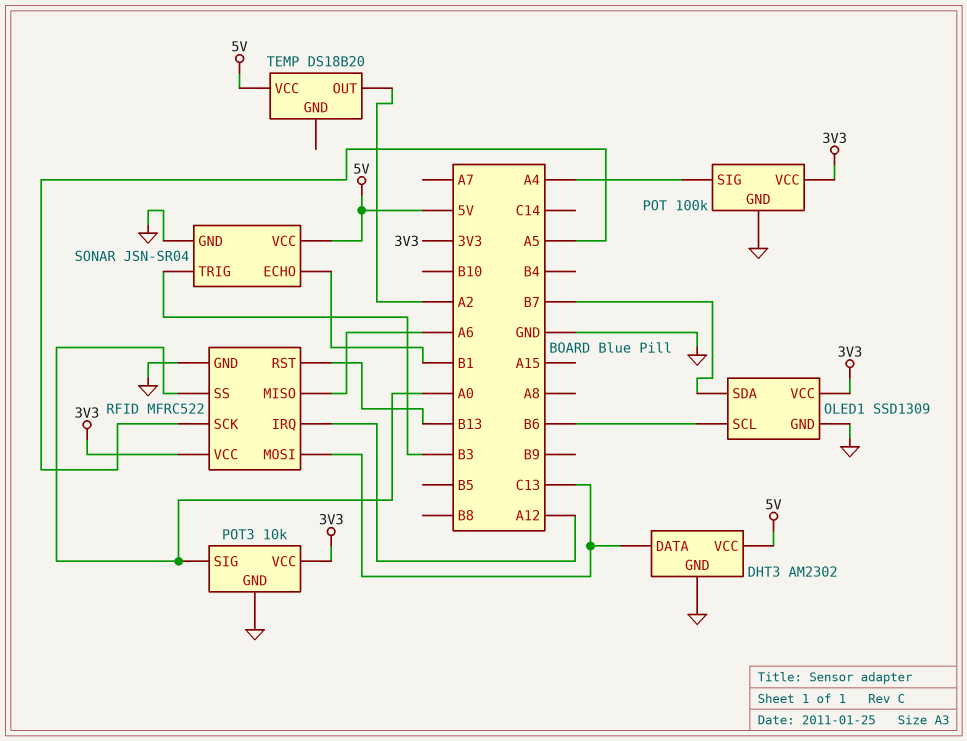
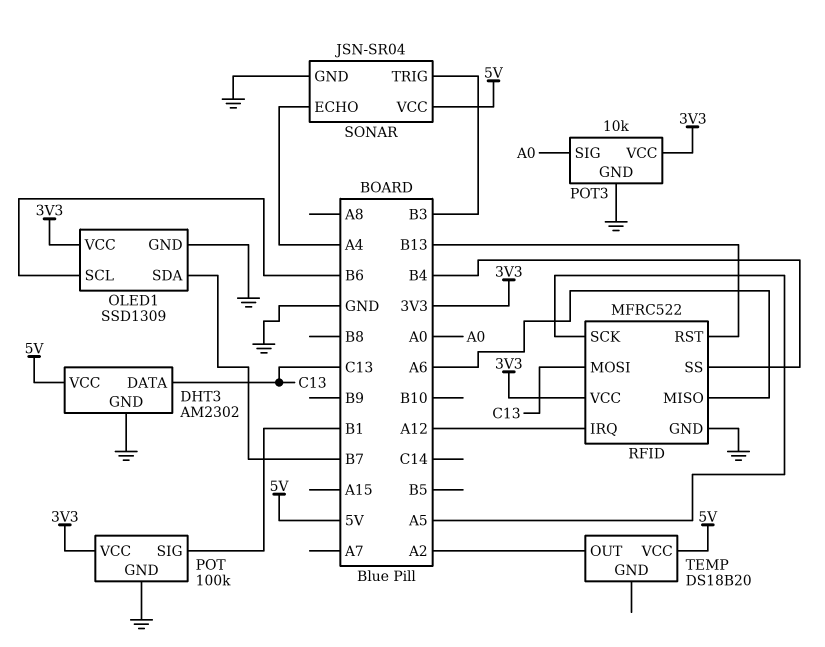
POT pin SIG: A4 -> B1
RFID pin SS: A0 -> B4
SONAR pin ECHO: B1 -> A4

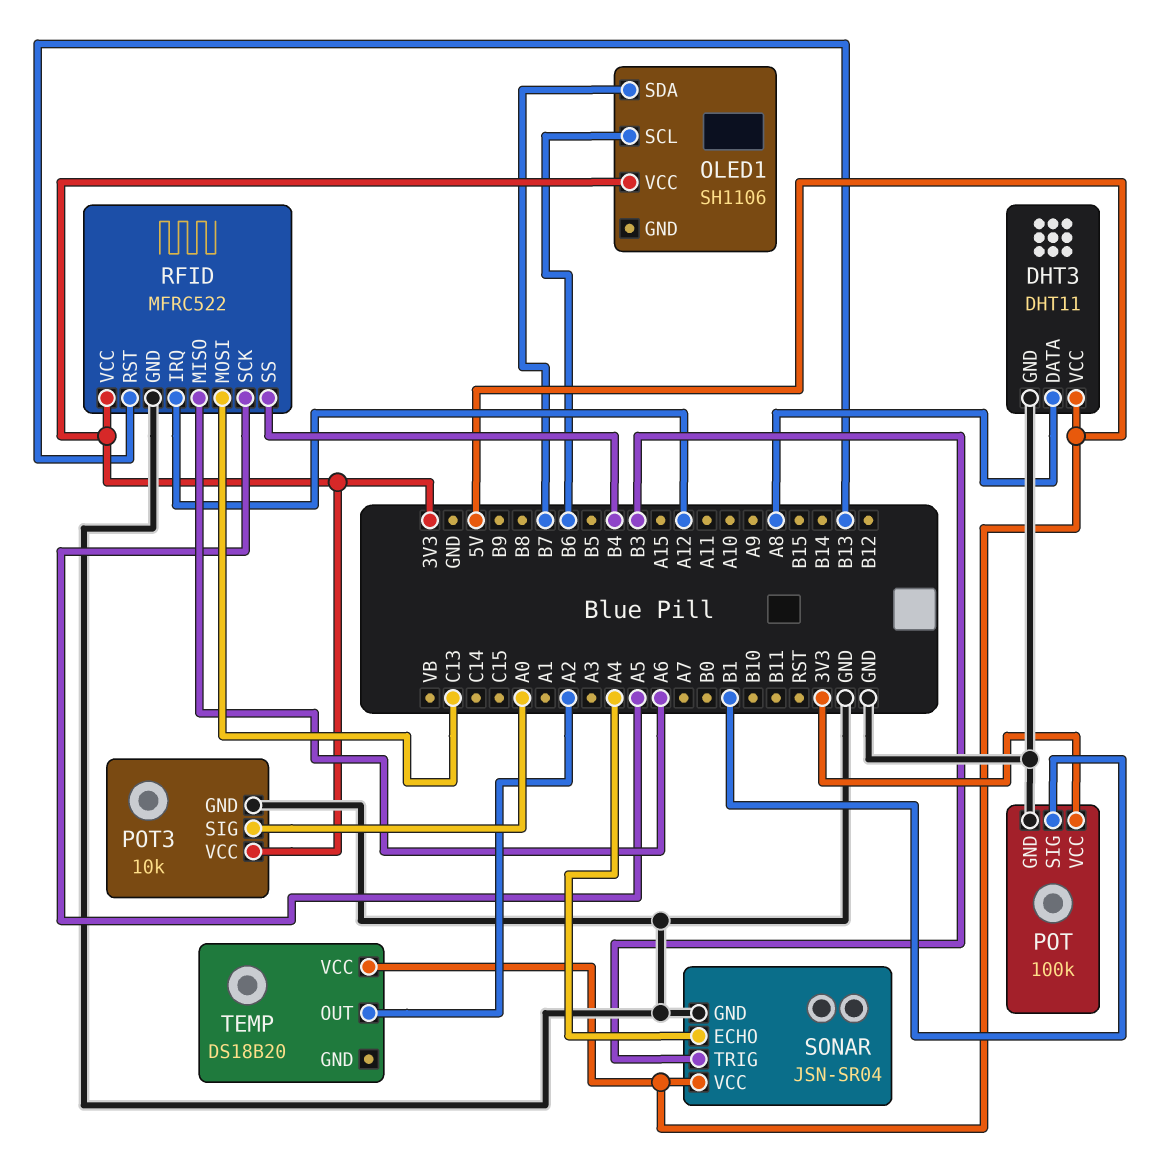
DHT3: AM2302 -> DHT11
DHT3 pin DATA: C13 -> A8
OLED1: SSD1309 -> SH1106
OLED1 pin GND: GND -> none

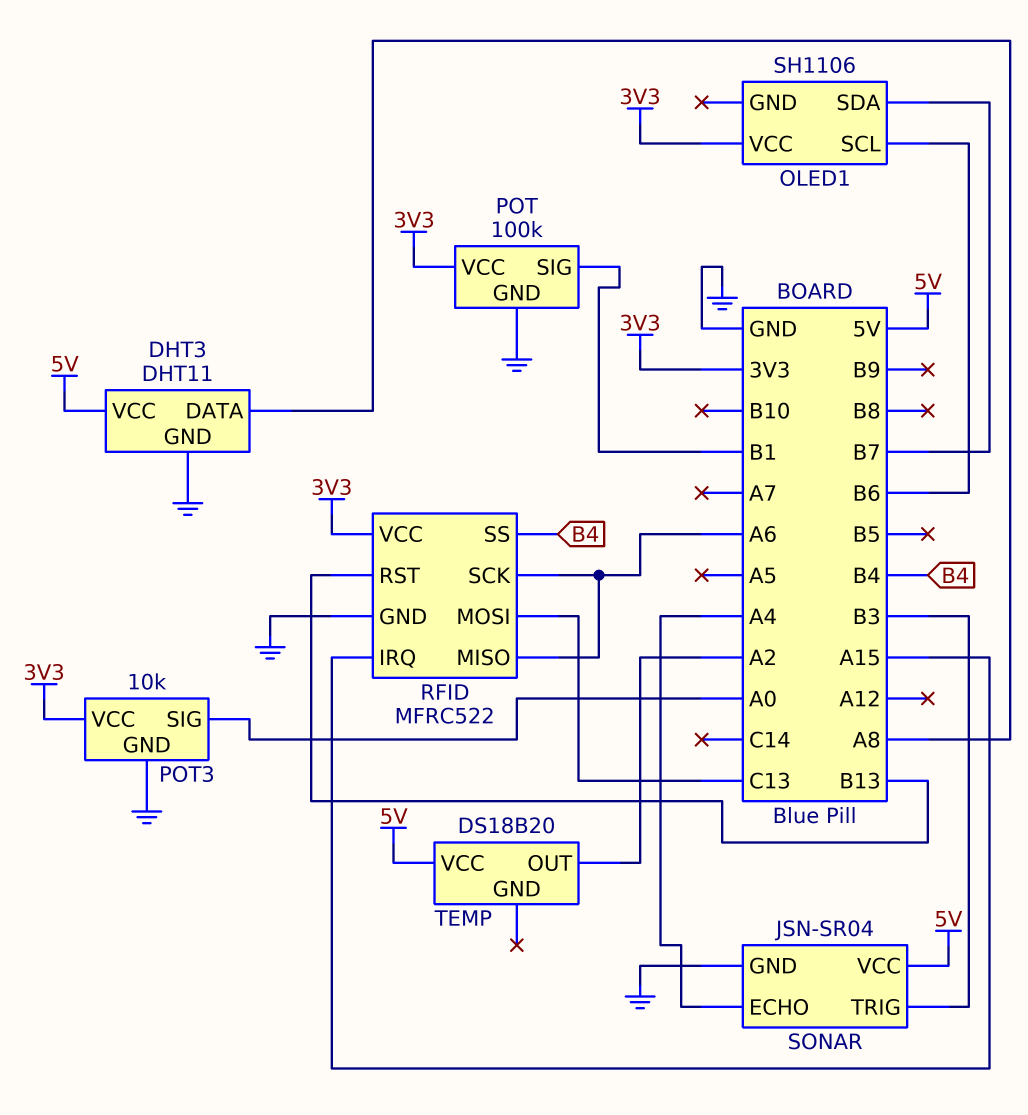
RFID pin IRQ: A12 -> A15
RFID pin SCK: A5 -> A6

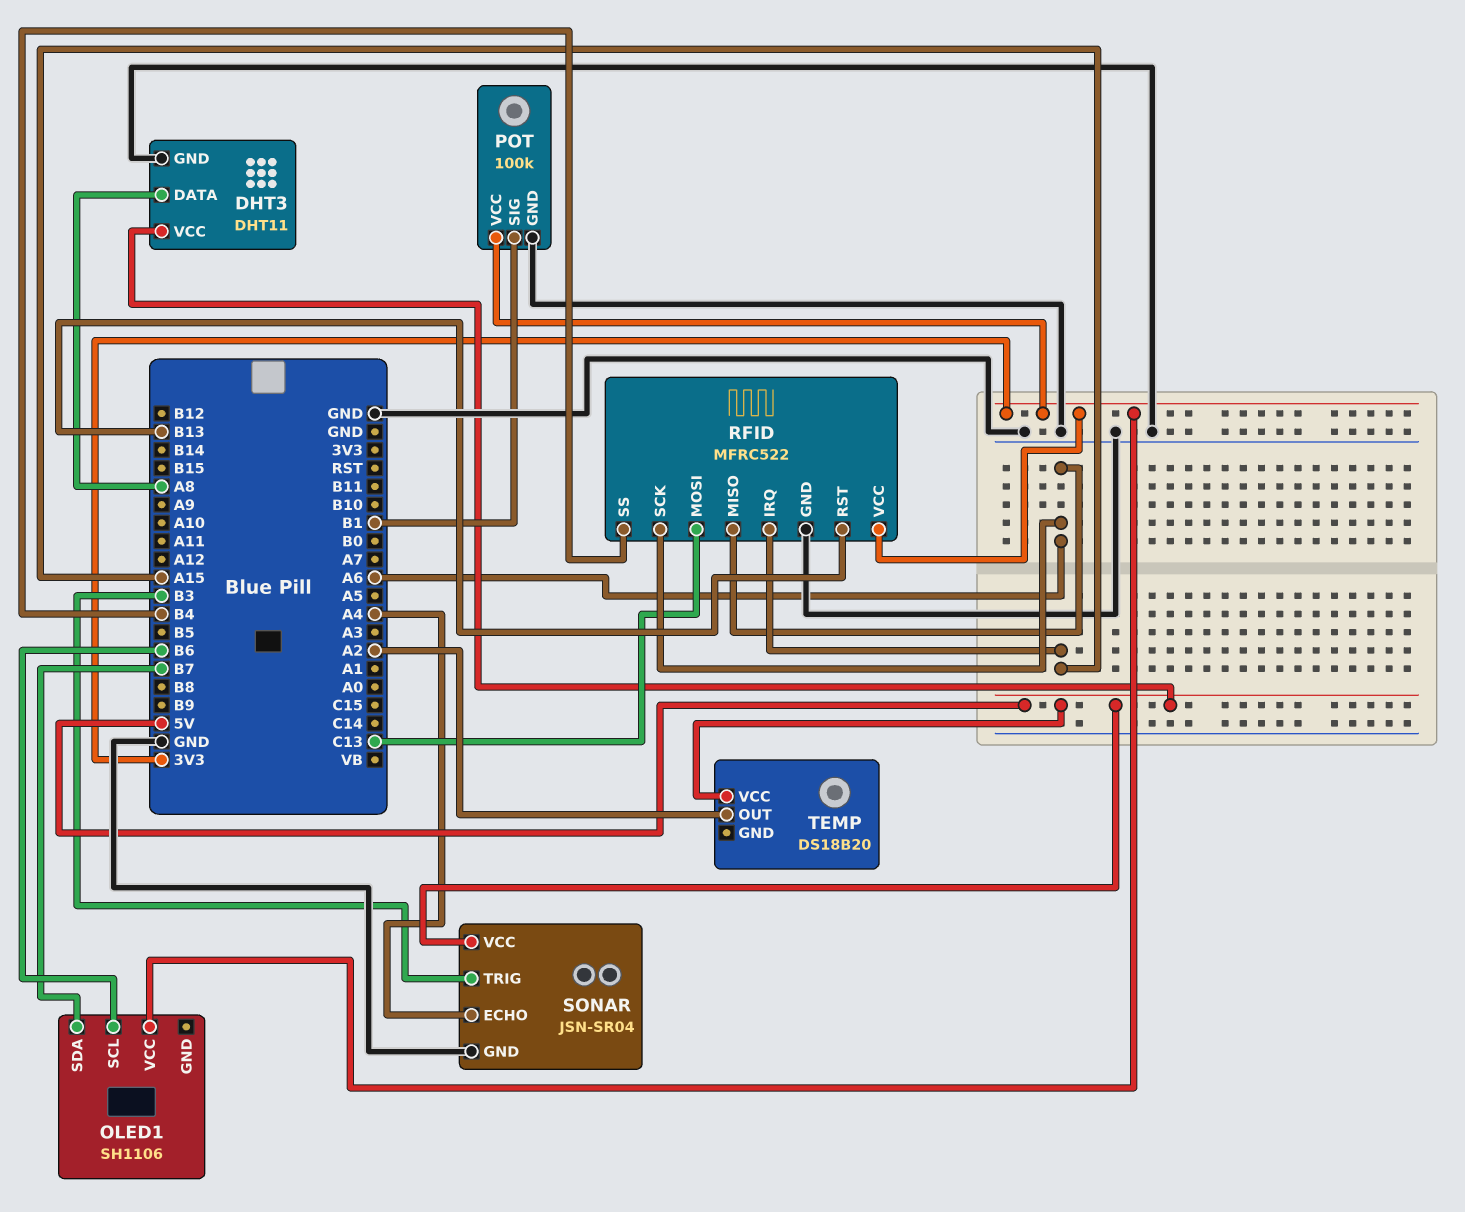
POT3: 10k -> none
POT3 pin GND: GND -> none
POT3 pin SIG: A0 -> none
POT3 pin VCC: 3V3 -> none

